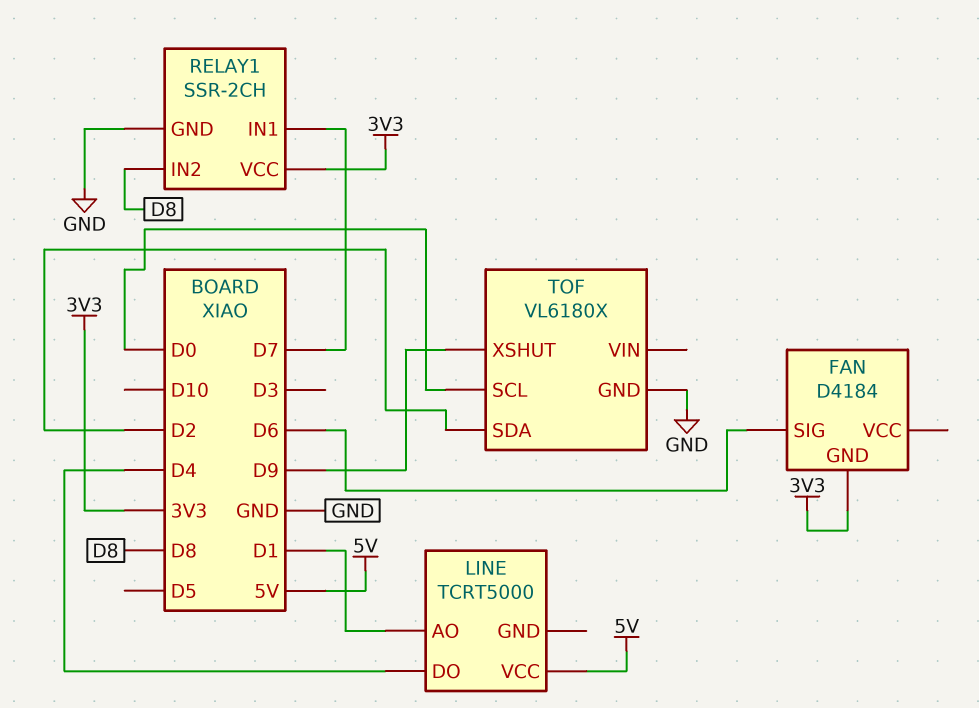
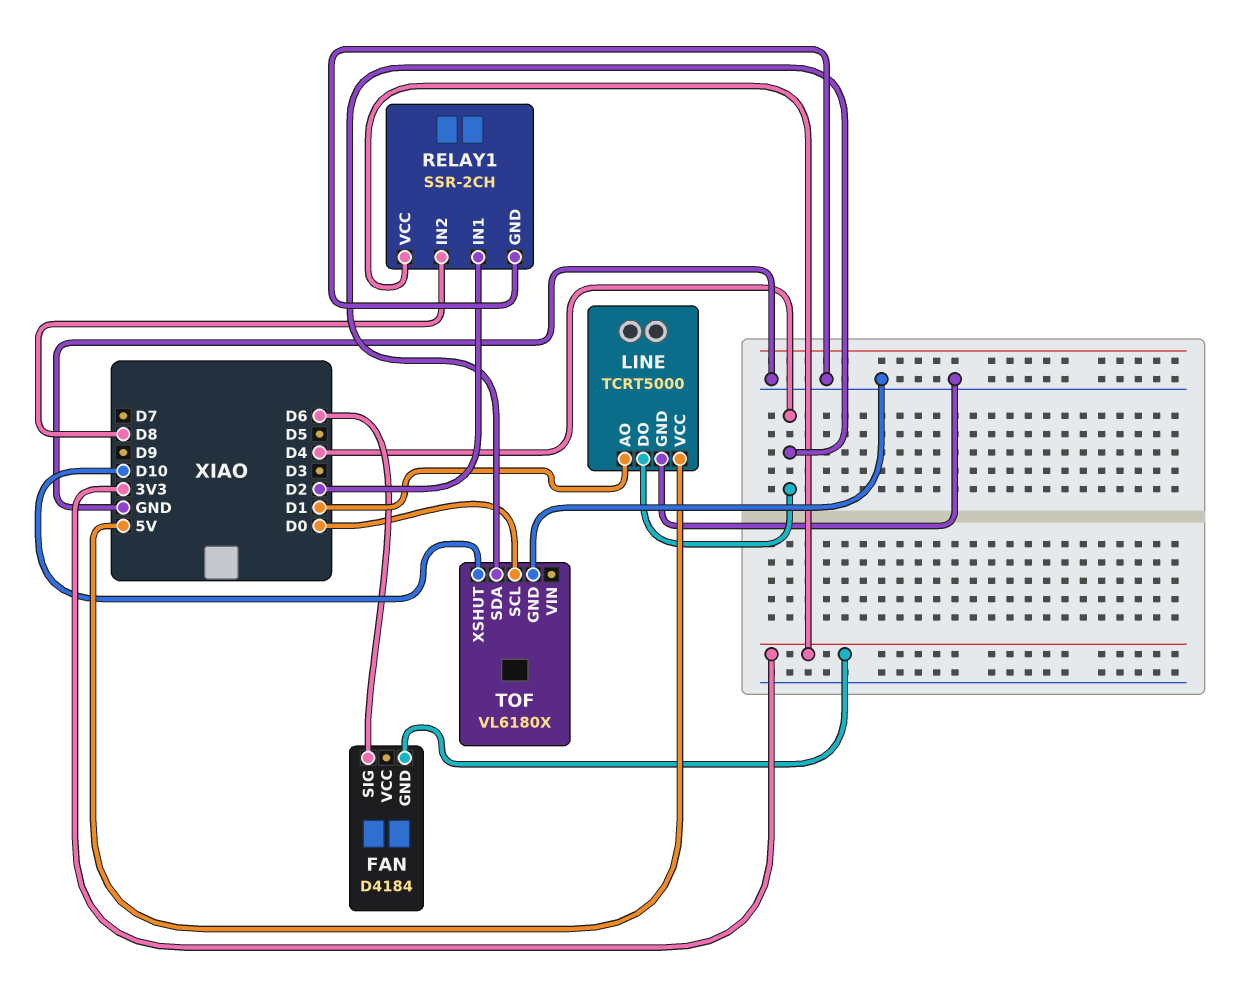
LINE pin GND: none -> GND
RELAY1 pin IN1: D7 -> D2
TOF pin SDA: D2 -> D4
TOF pin XSHUT: D9 -> D10

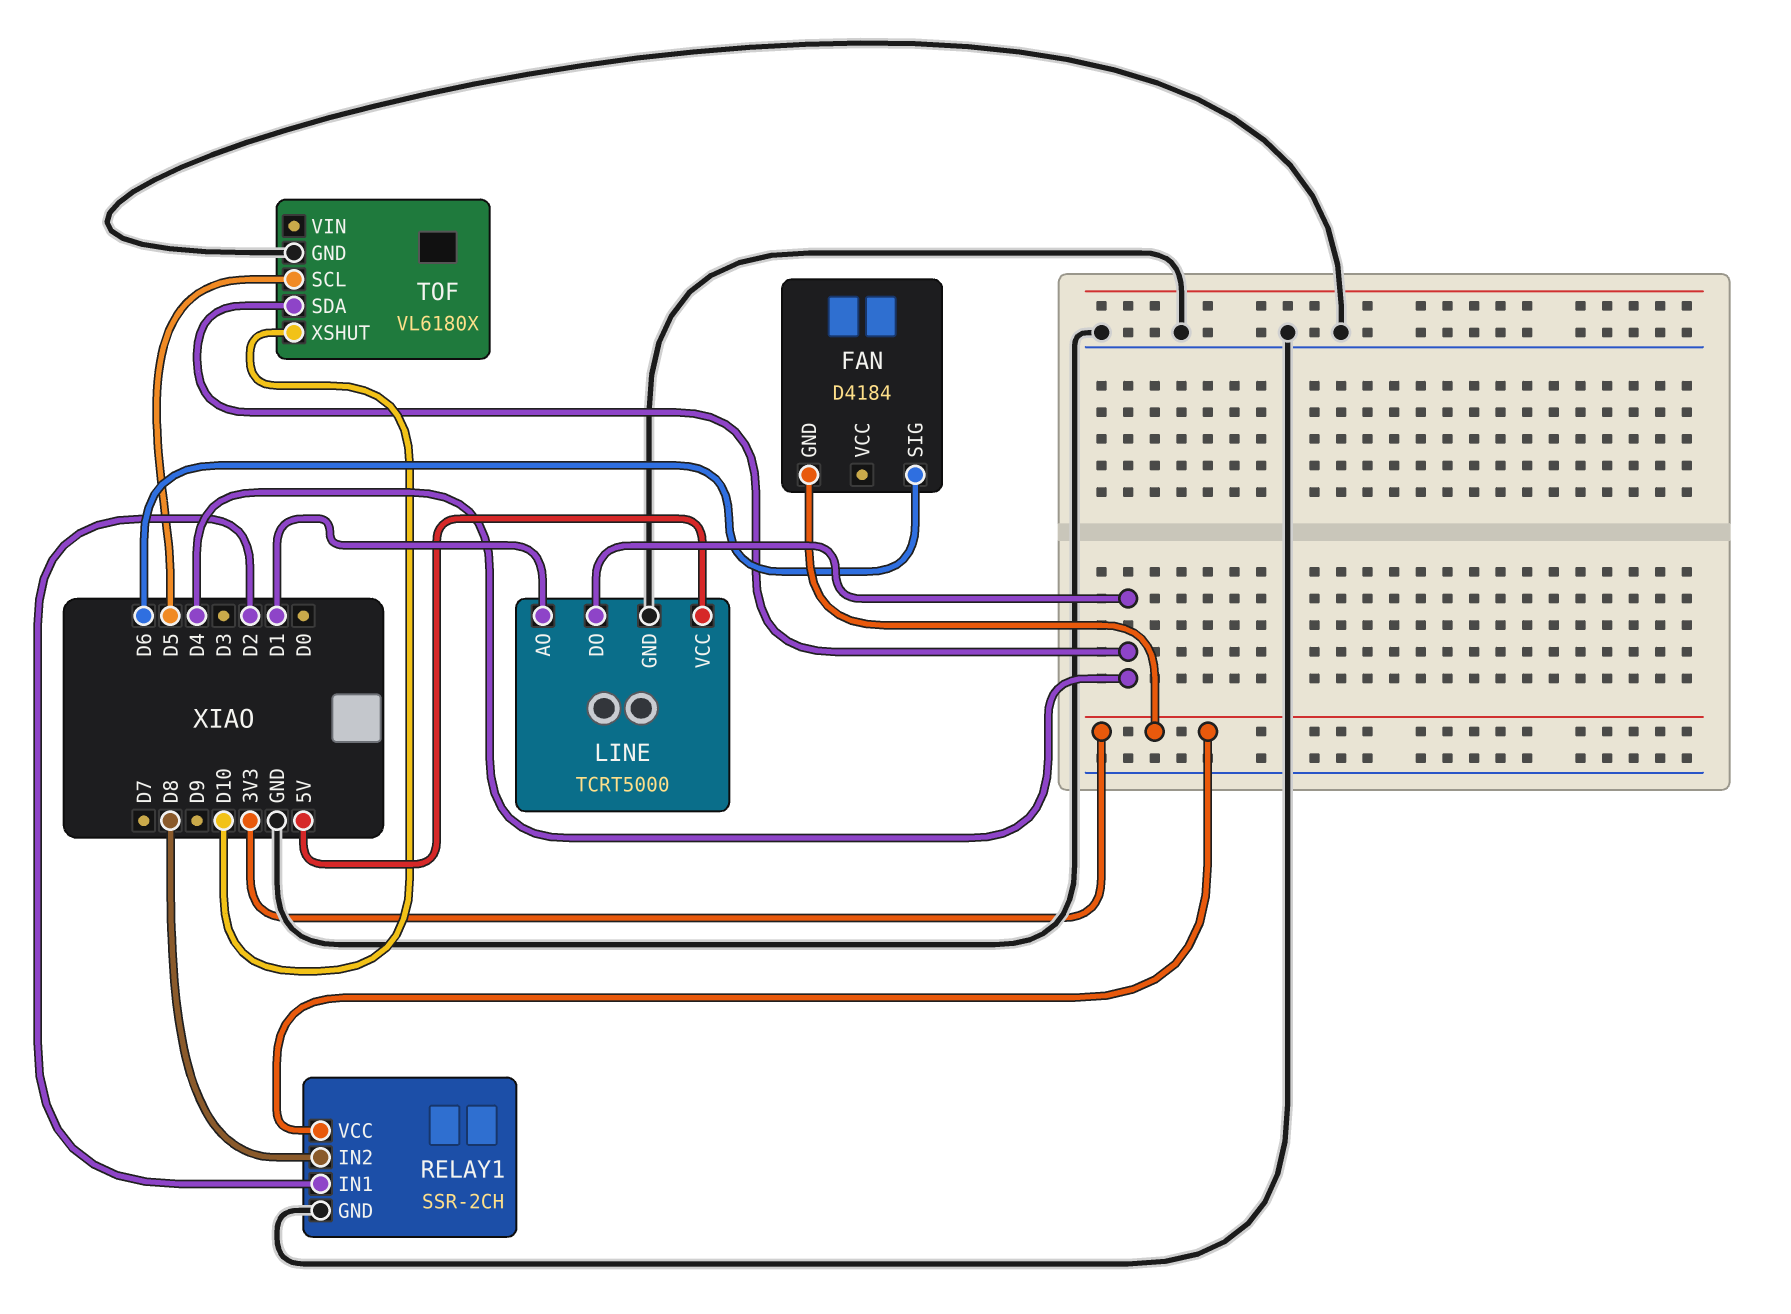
TOF pin SCL: D0 -> D5

